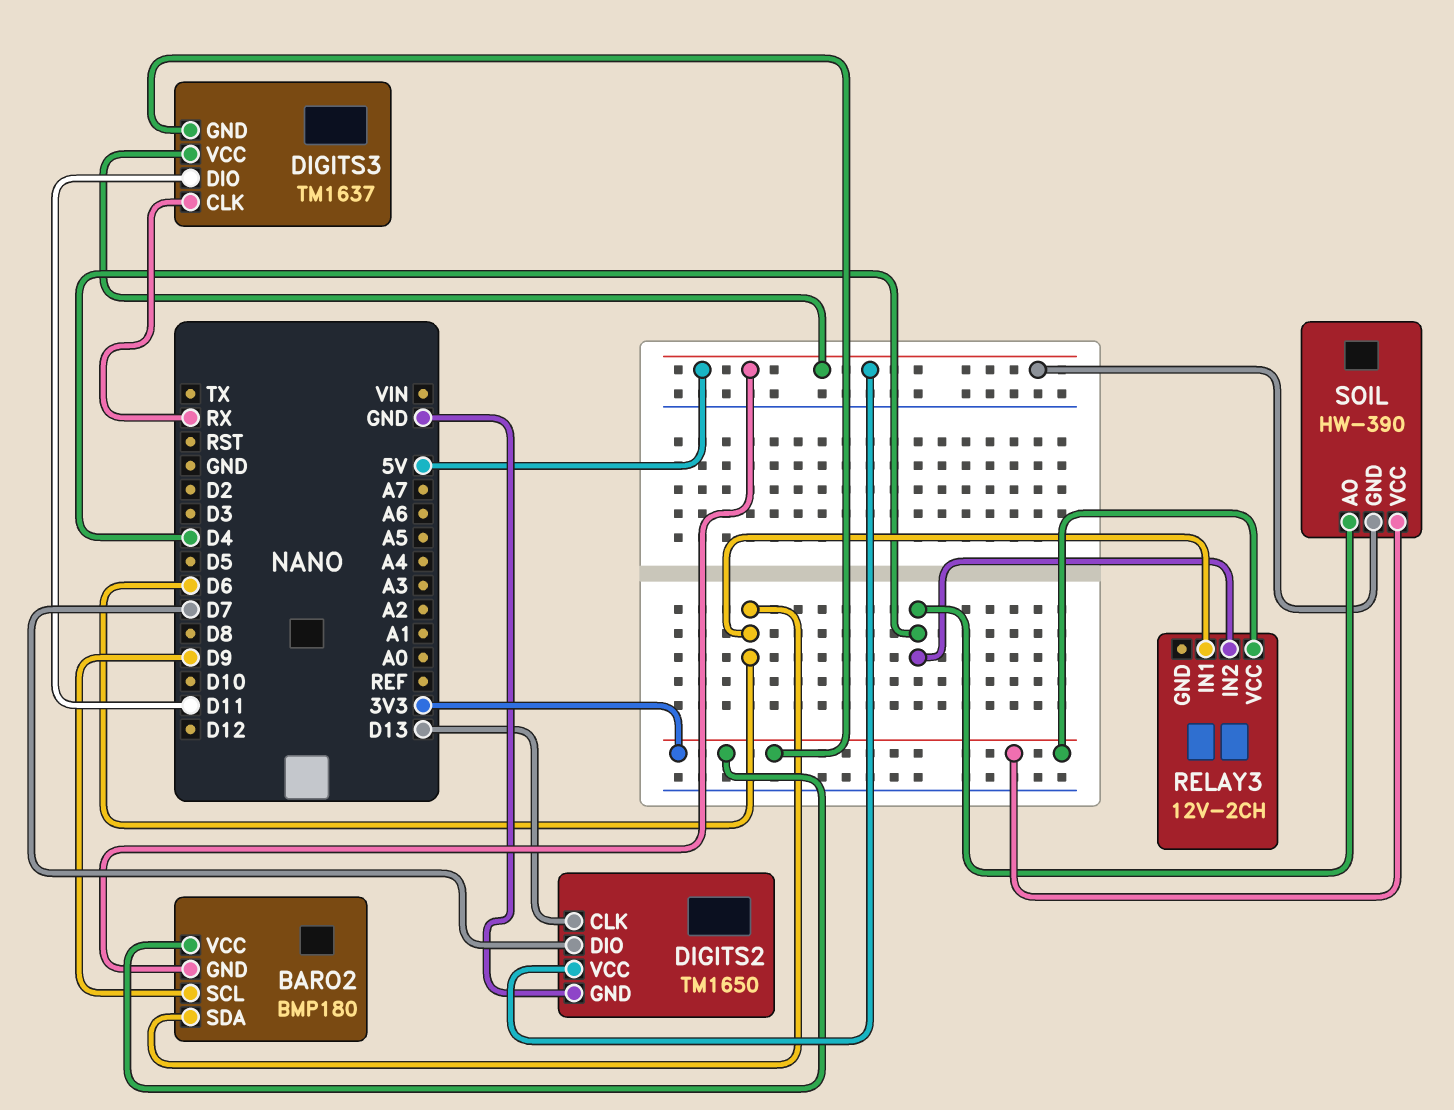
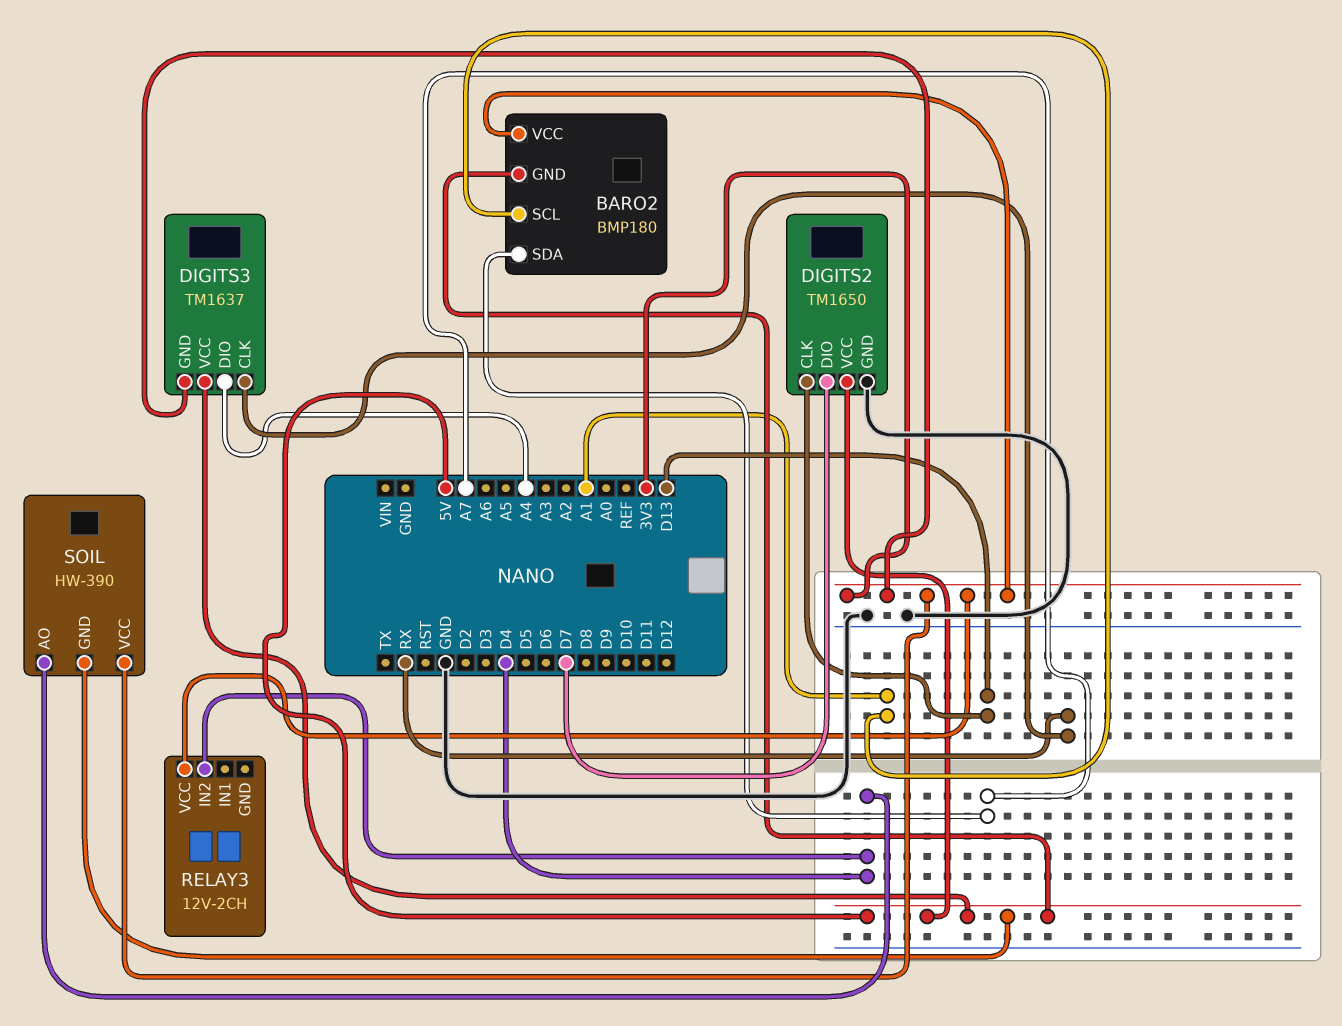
BARO2 pin SCL: D9 -> A1
BARO2 pin SDA: D6 -> A7
DIGITS3 pin DIO: D11 -> A4
RELAY3 pin IN1: D6 -> none

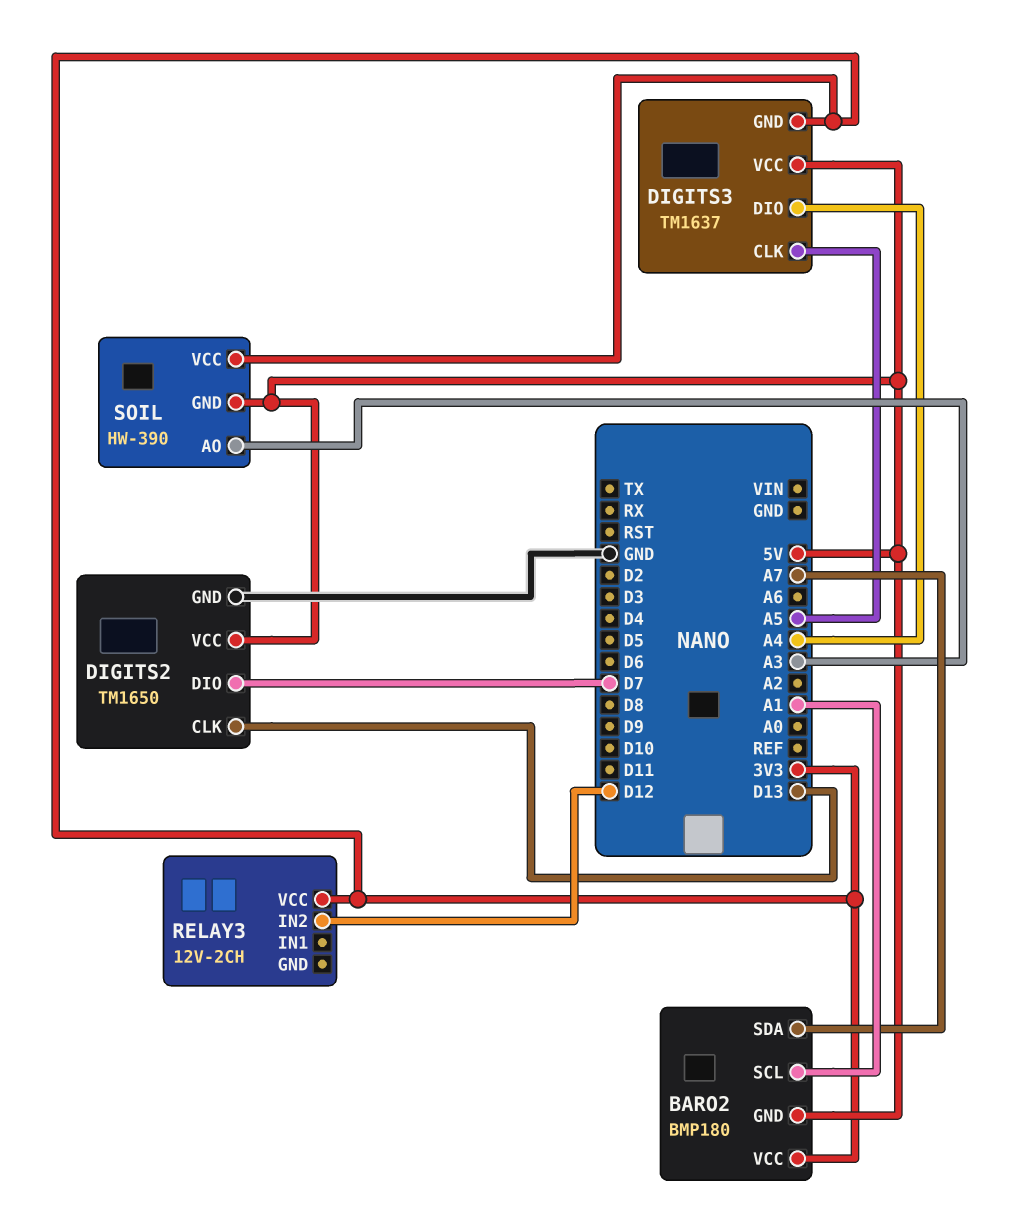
DIGITS3 pin CLK: RX -> A5
RELAY3 pin IN2: D4 -> D12
SOIL pin AO: D4 -> A3

